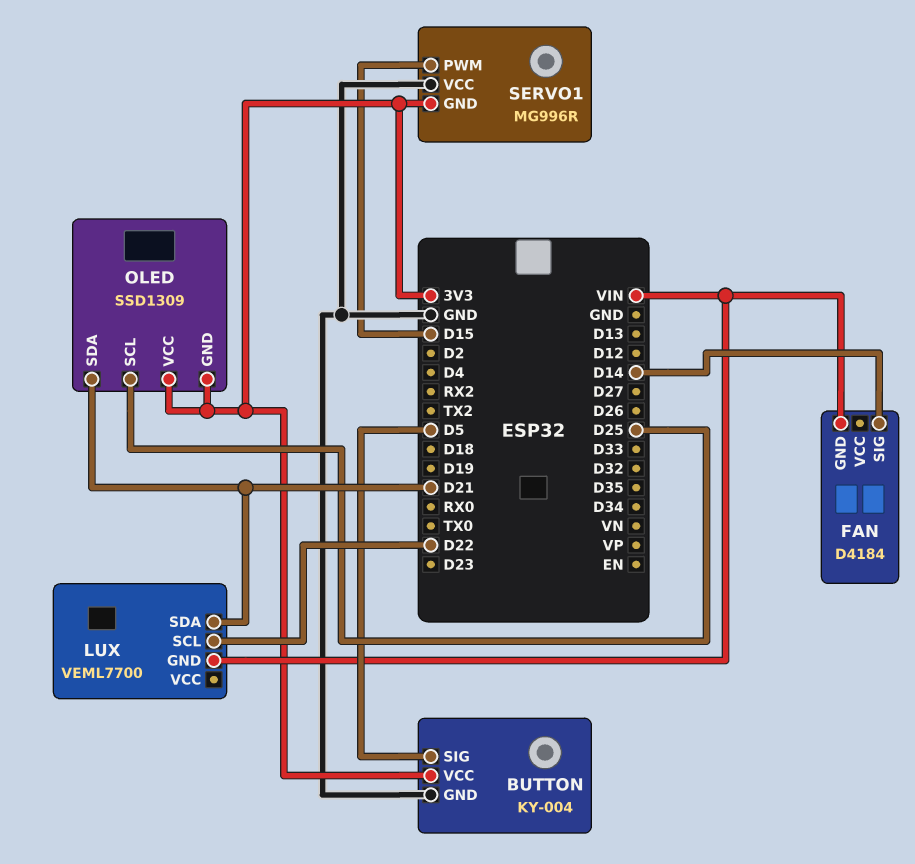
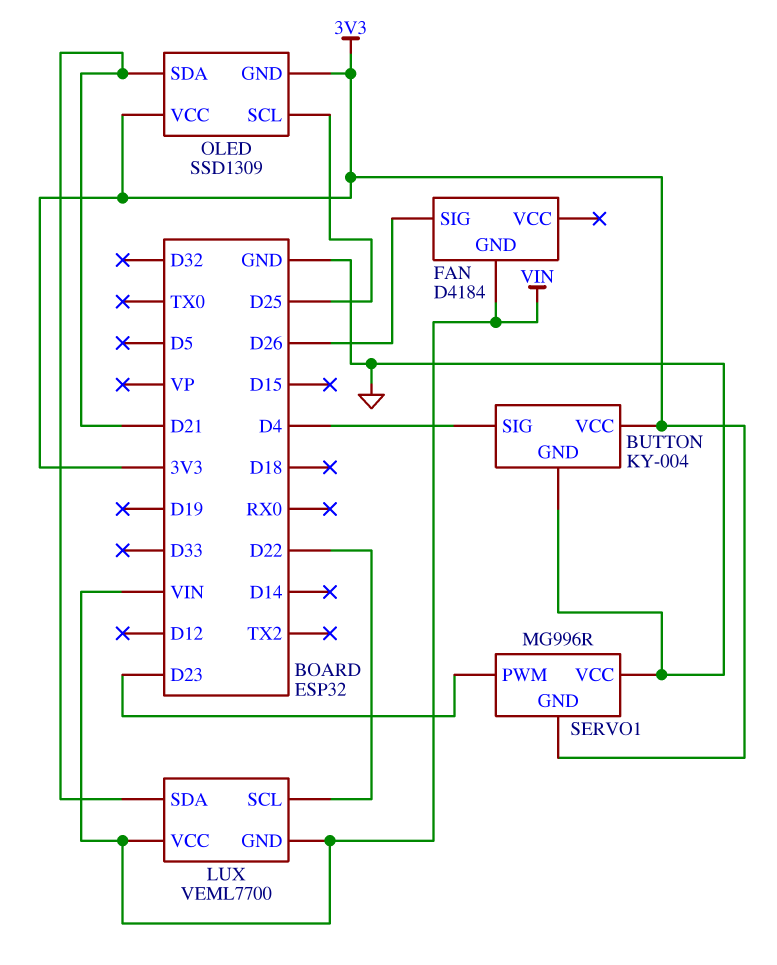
BUTTON pin SIG: D5 -> D4
FAN pin SIG: D14 -> D26
LUX pin VCC: none -> VIN
SERVO1 pin PWM: D15 -> D23

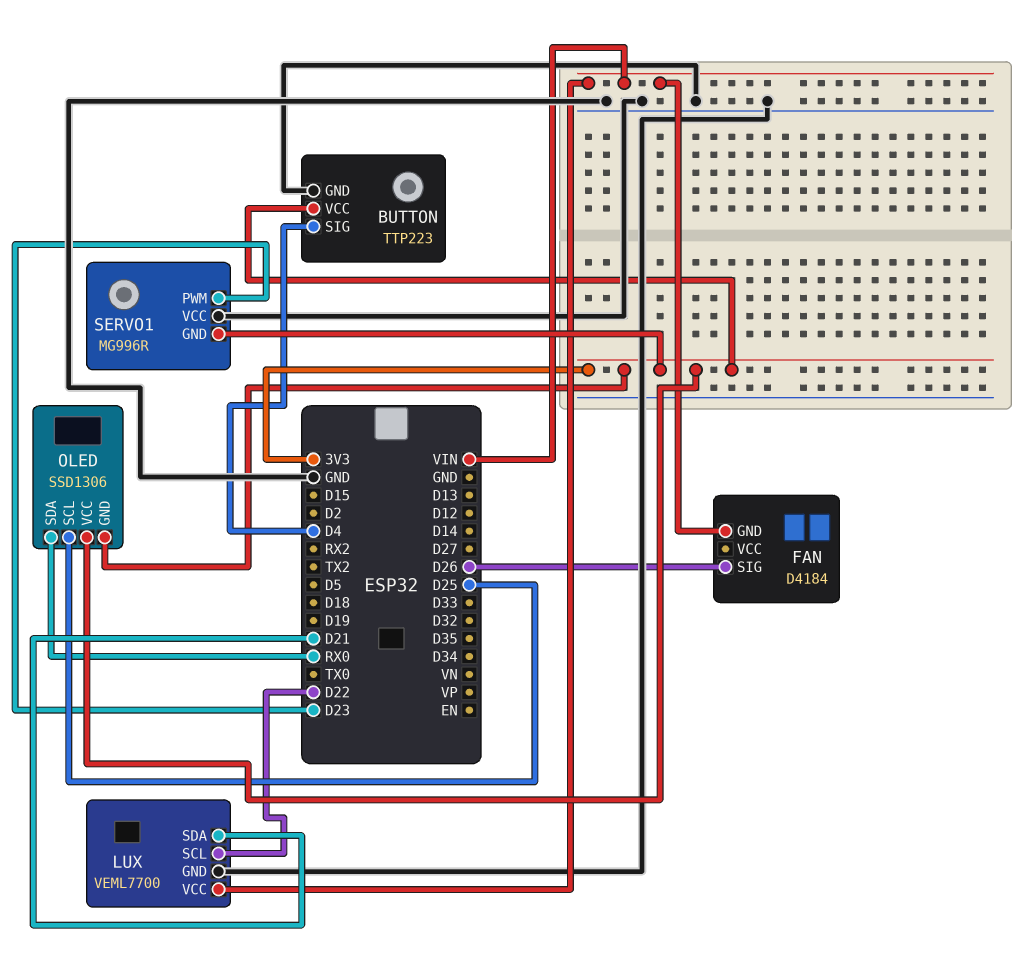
BUTTON: KY-004 -> TTP223
LUX pin GND: VIN -> GND
OLED: SSD1309 -> SSD1306
OLED pin SDA: D21 -> RX0

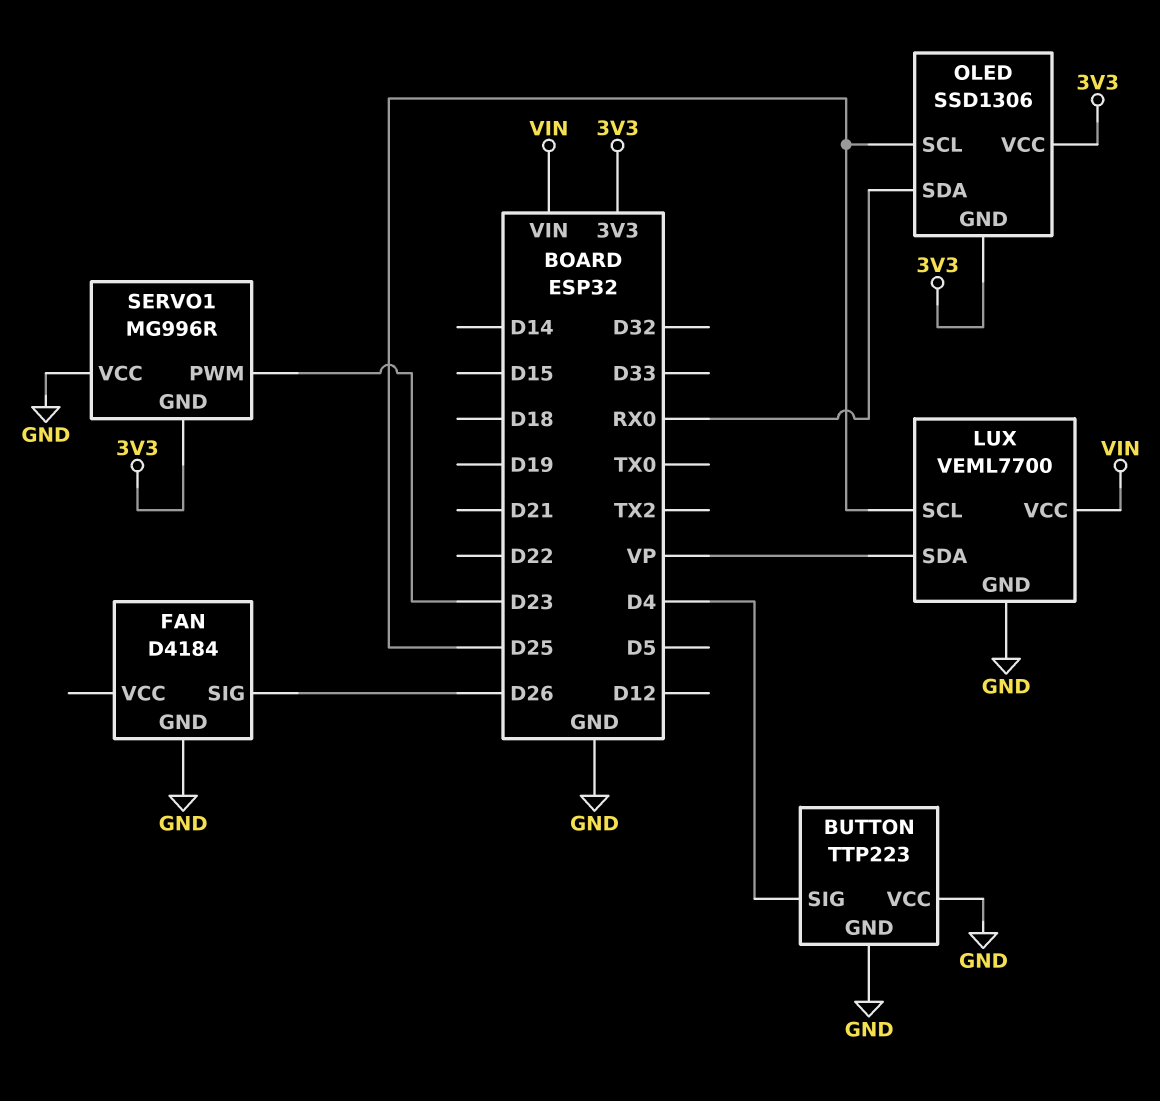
BUTTON pin VCC: 3V3 -> GND
FAN pin GND: VIN -> GND
LUX pin SCL: D22 -> D25
LUX pin SDA: D21 -> VP

